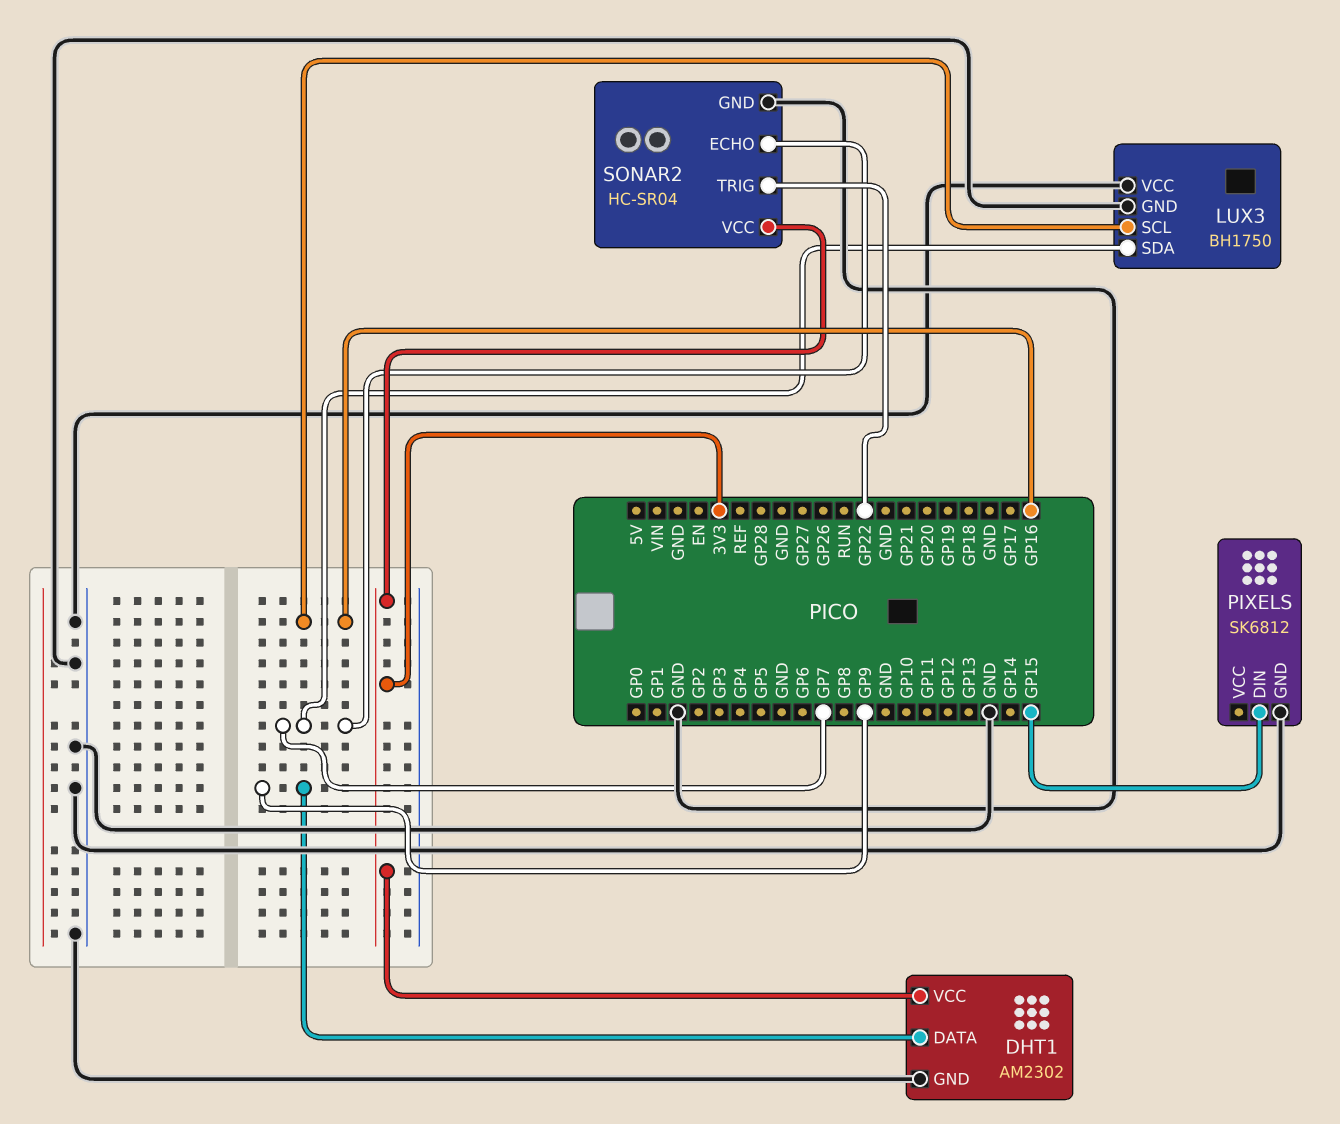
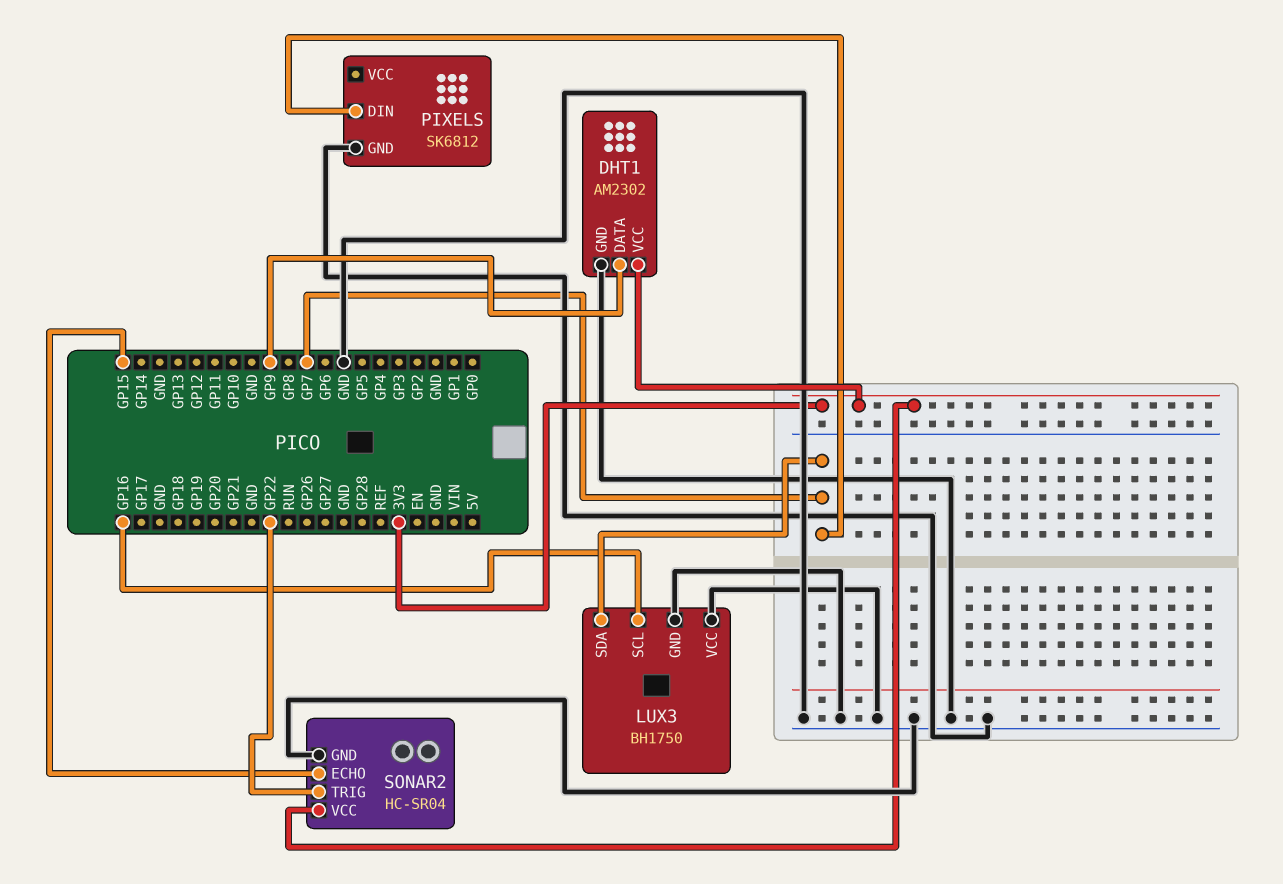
PIXELS pin DIN: GP15 -> GP7
SONAR2 pin ECHO: GP7 -> GP15

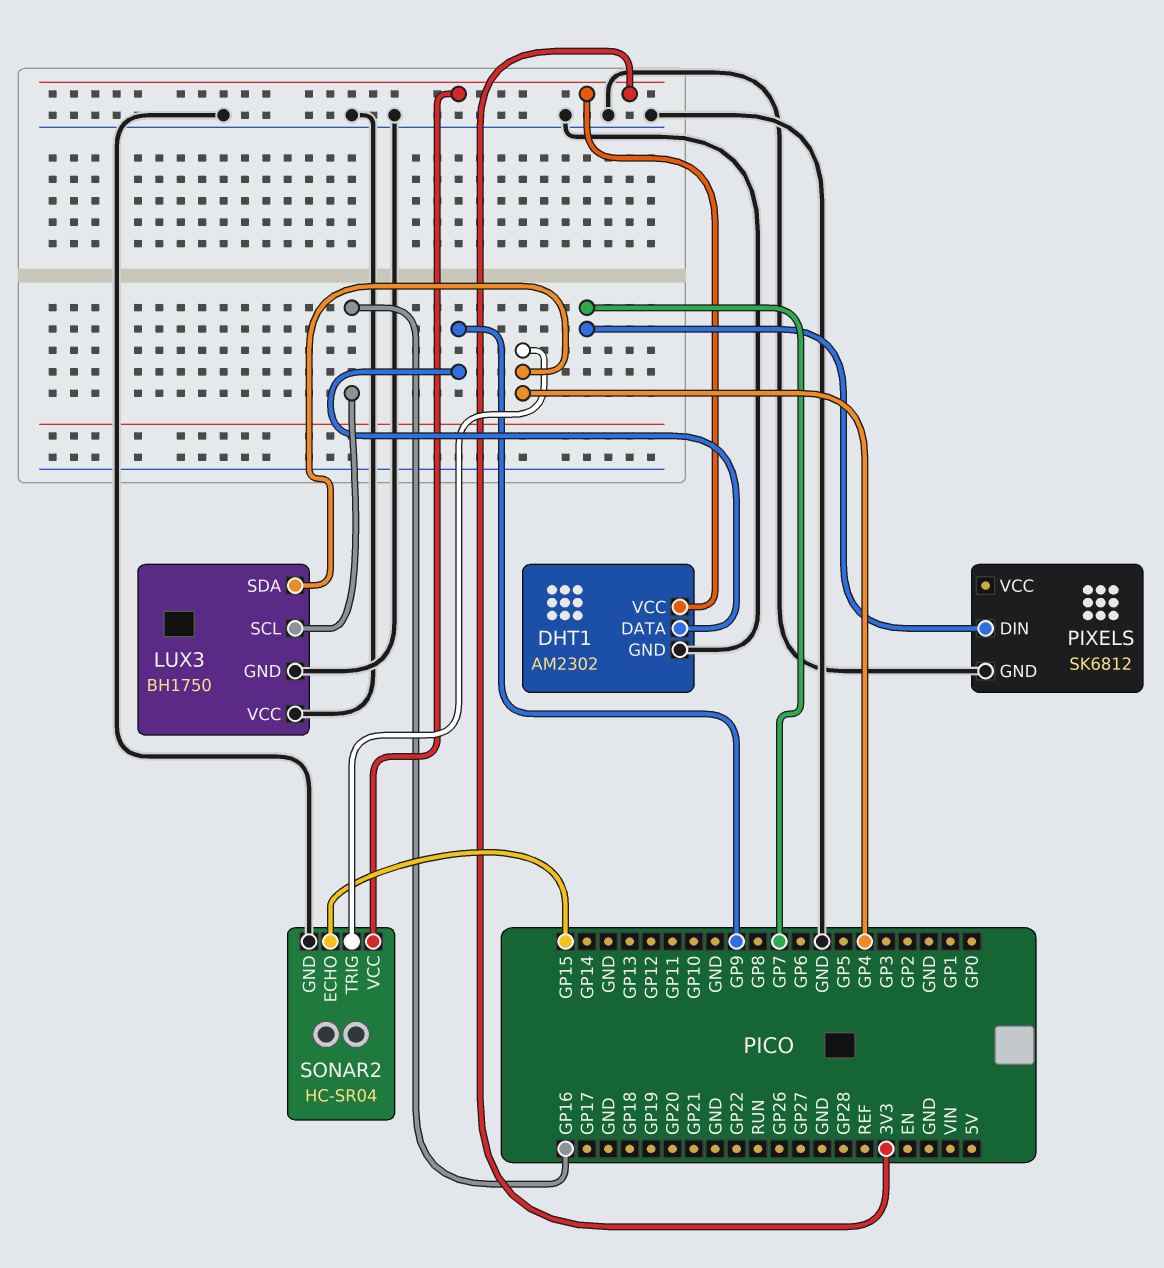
LUX3 pin SDA: GP7 -> GP4
SONAR2 pin TRIG: GP22 -> GP4

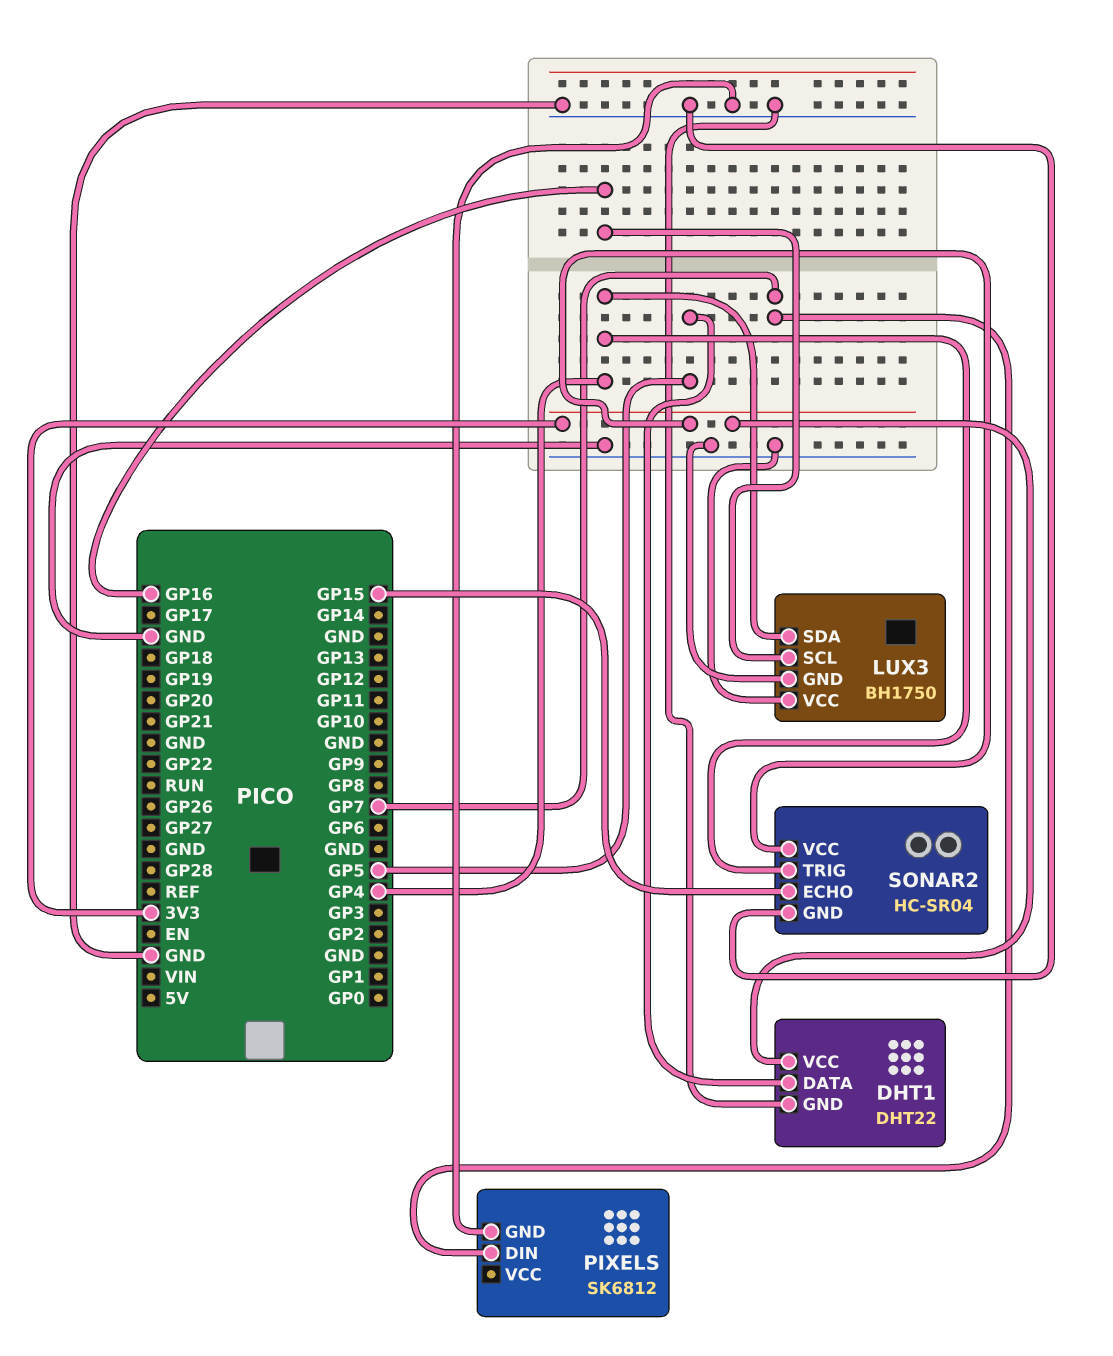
DHT1: AM2302 -> DHT22
DHT1 pin DATA: GP9 -> GP5

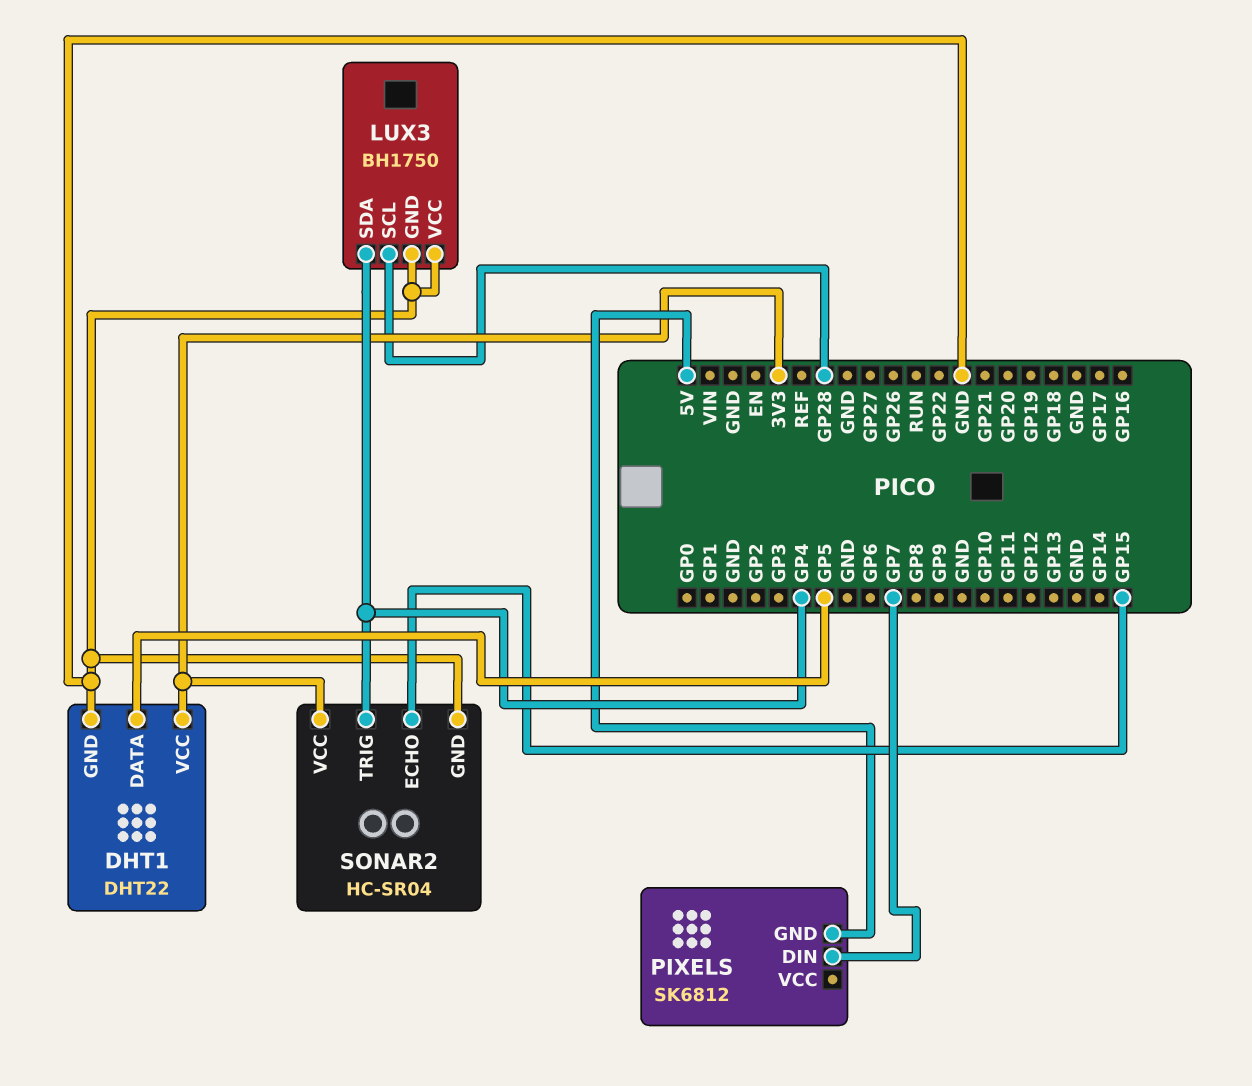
LUX3 pin SCL: GP16 -> GP28
PIXELS pin GND: GND -> 5V

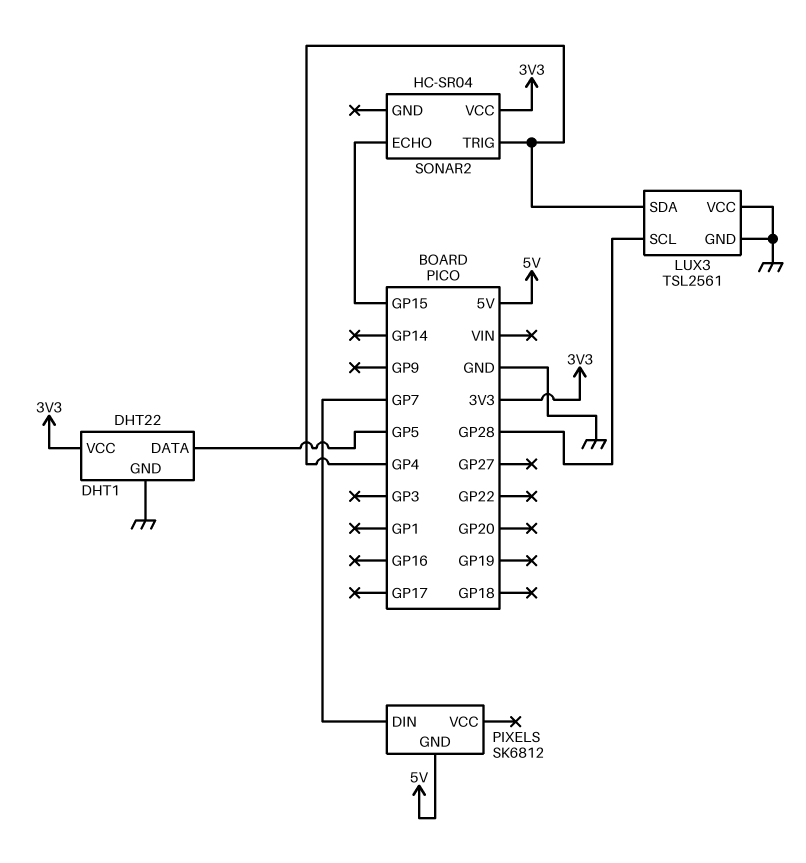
LUX3: BH1750 -> TSL2561
SONAR2 pin GND: GND -> none

